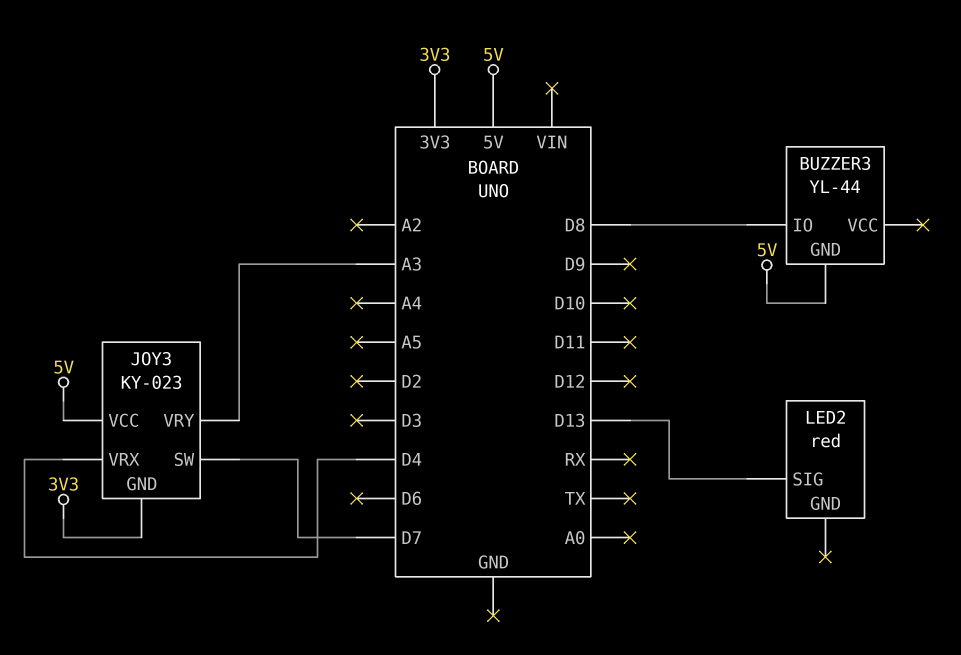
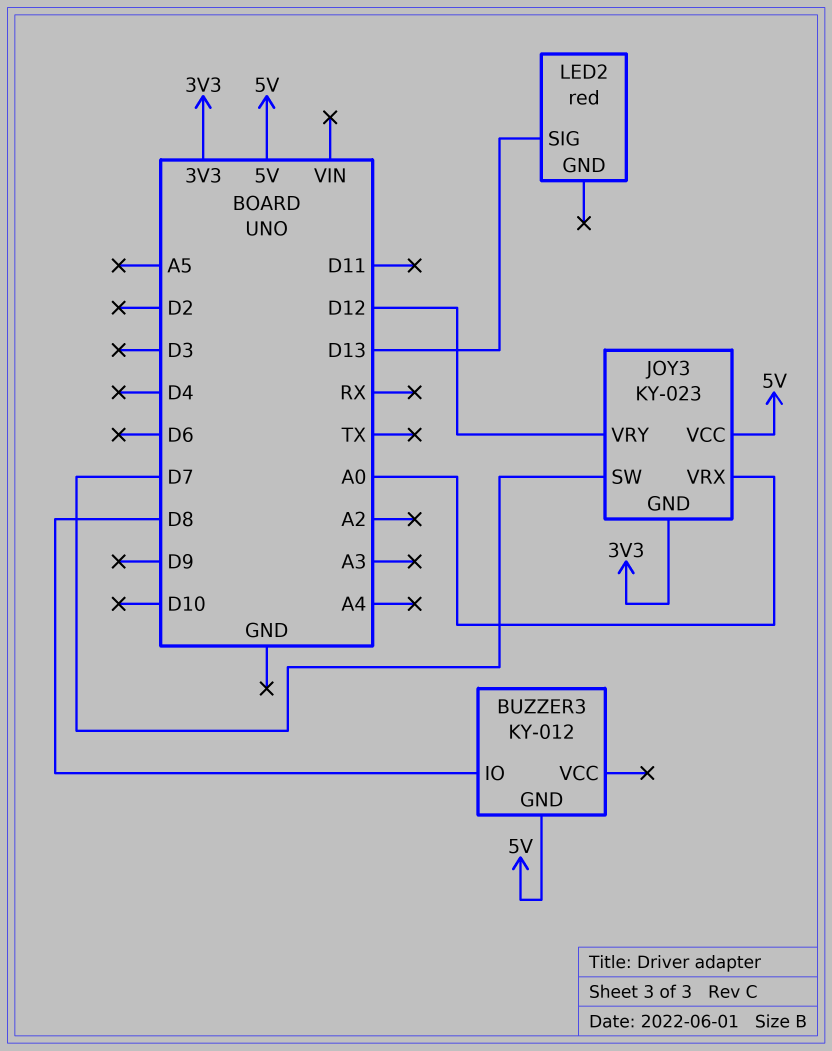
BUZZER3: YL-44 -> KY-012
JOY3 pin VRX: D4 -> A0
JOY3 pin VRY: A3 -> D12

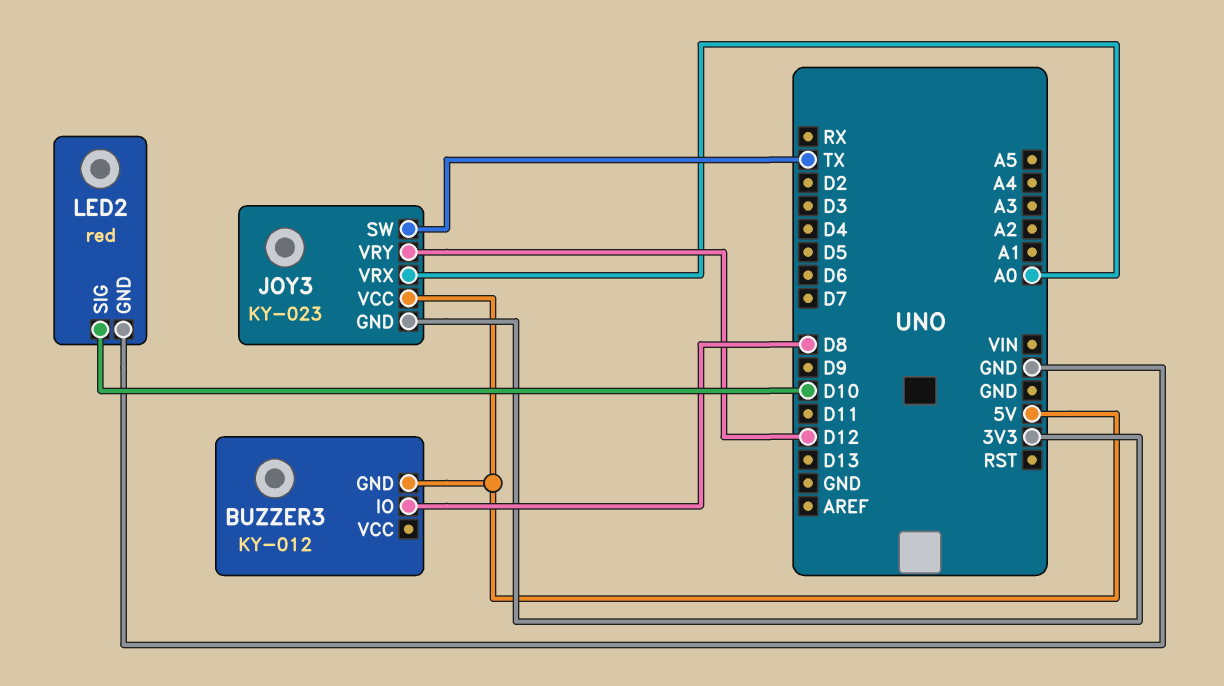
JOY3 pin SW: D7 -> TX
LED2 pin GND: none -> GND
LED2 pin SIG: D13 -> D10

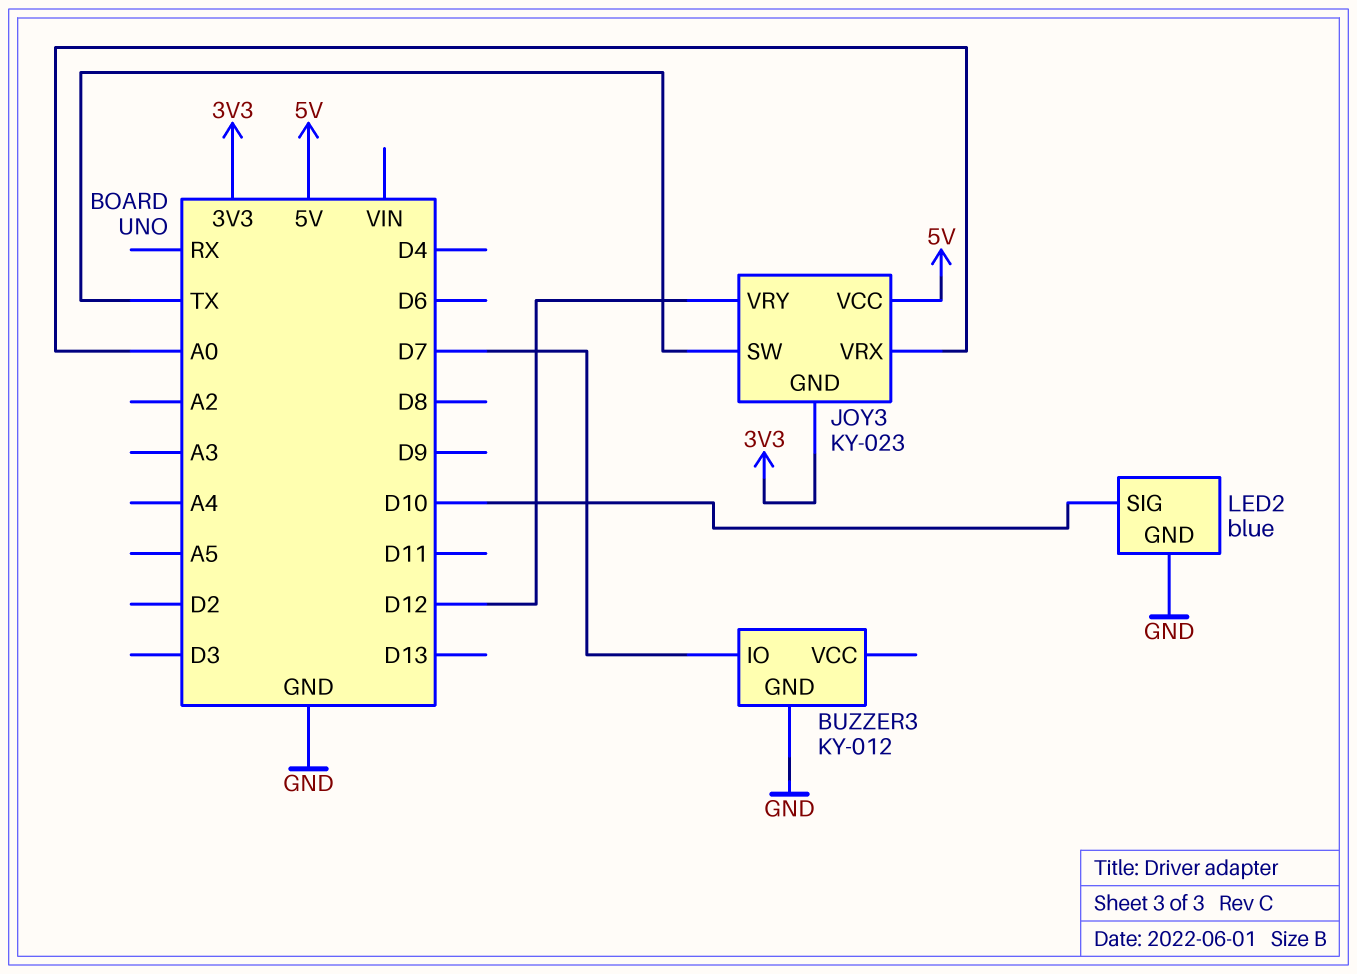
BUZZER3 pin GND: 5V -> GND
BUZZER3 pin IO: D8 -> D7
LED2: red -> blue

